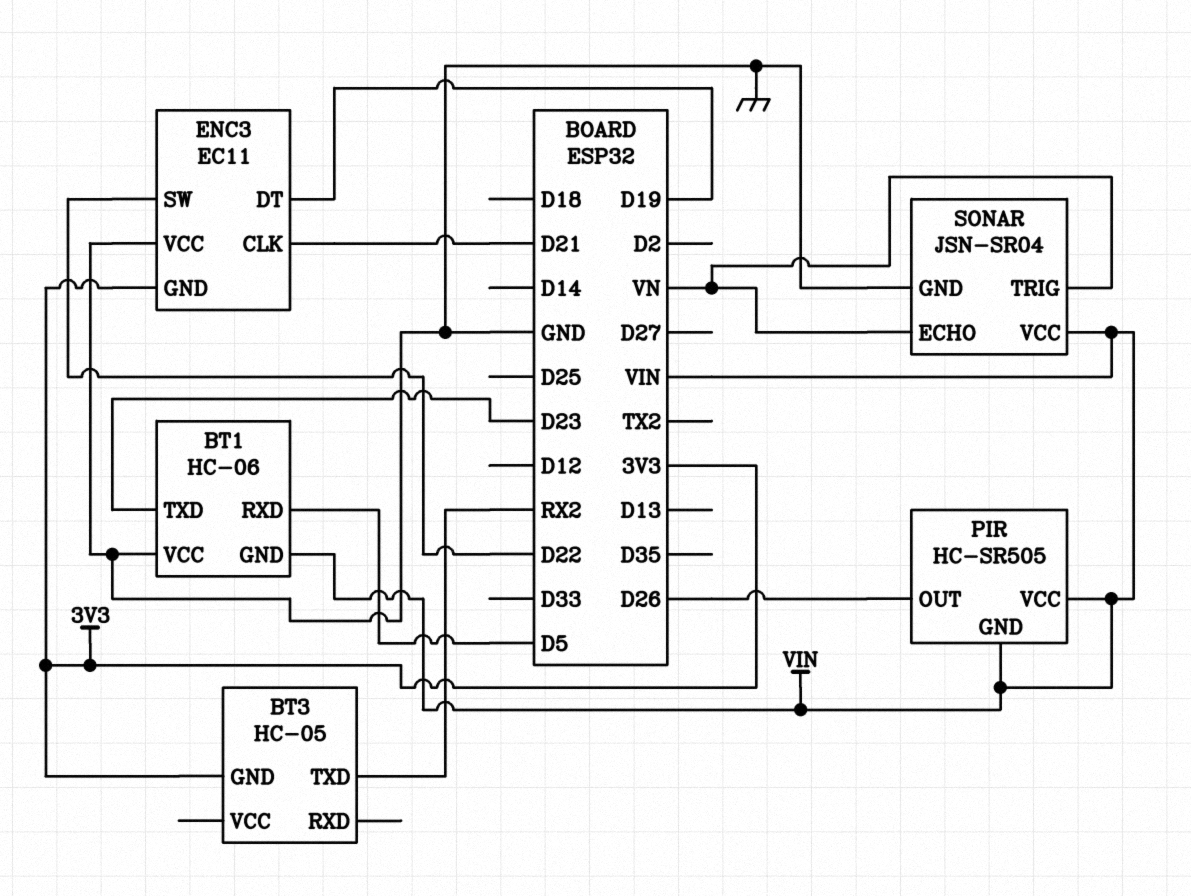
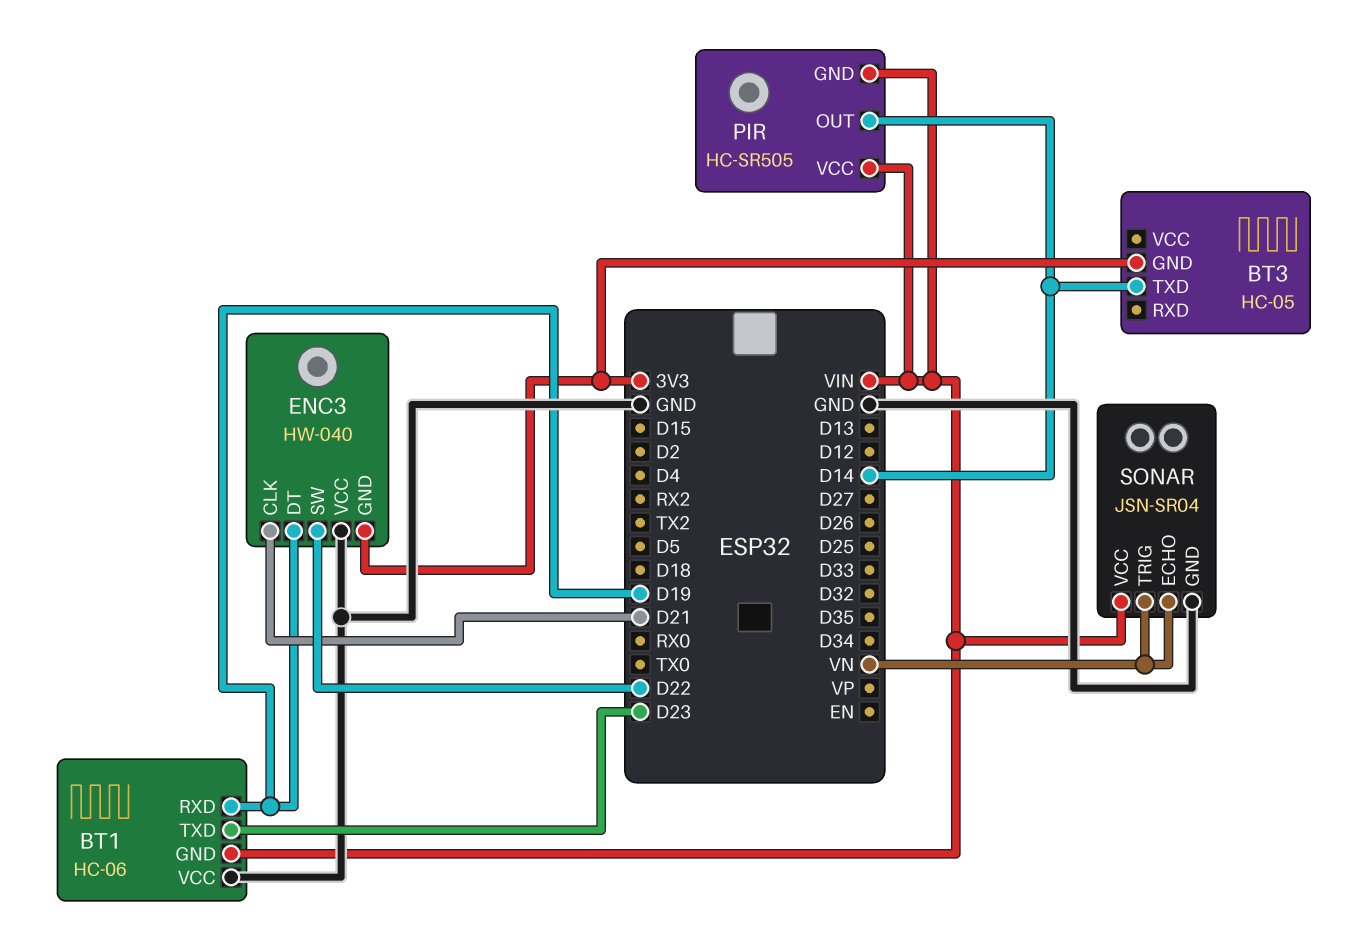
BT1 pin RXD: D5 -> D19
BT3 pin TXD: RX2 -> D14
ENC3: EC11 -> HW-040
PIR pin OUT: D26 -> D14

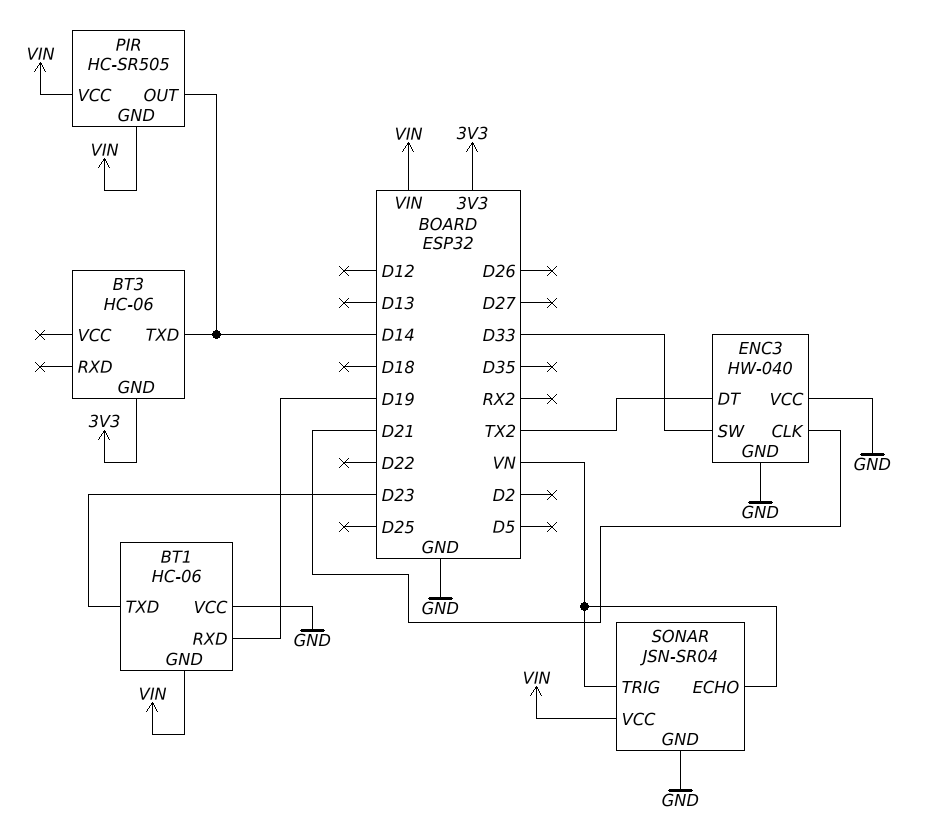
BT3: HC-05 -> HC-06
ENC3 pin DT: D19 -> TX2
ENC3 pin GND: 3V3 -> GND
ENC3 pin SW: D22 -> D33

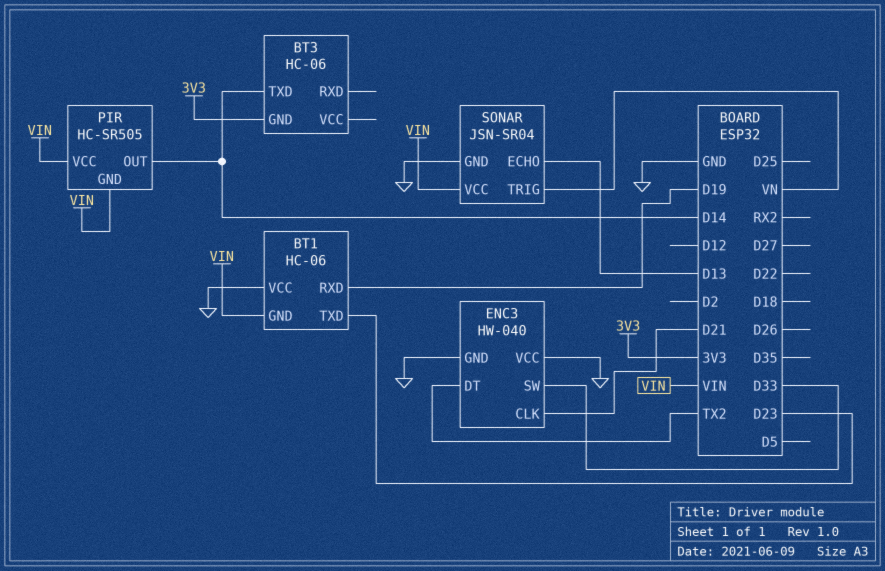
SONAR pin ECHO: VN -> D13

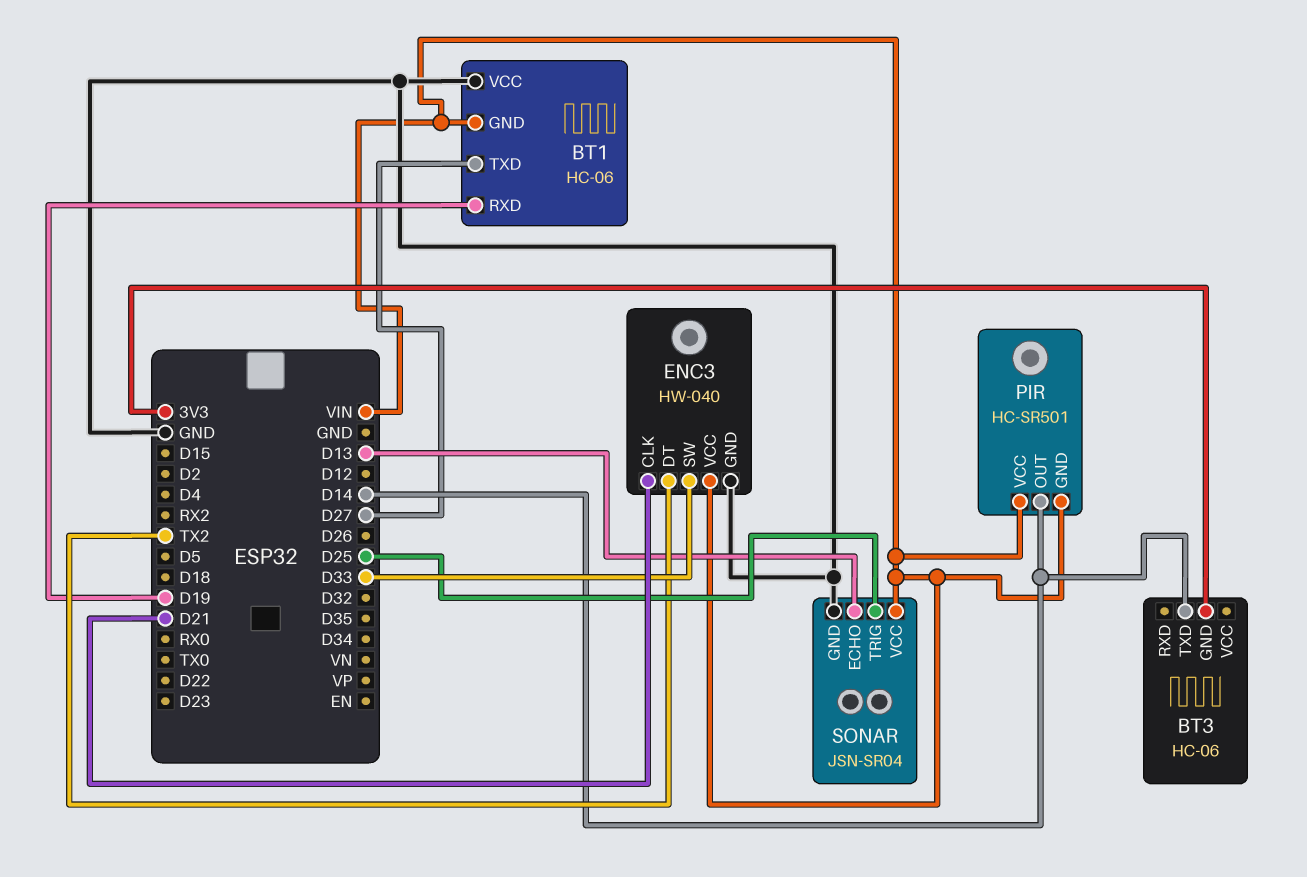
BT1 pin TXD: D23 -> D27
ENC3 pin VCC: GND -> VIN
PIR: HC-SR505 -> HC-SR501
SONAR pin TRIG: VN -> D25

